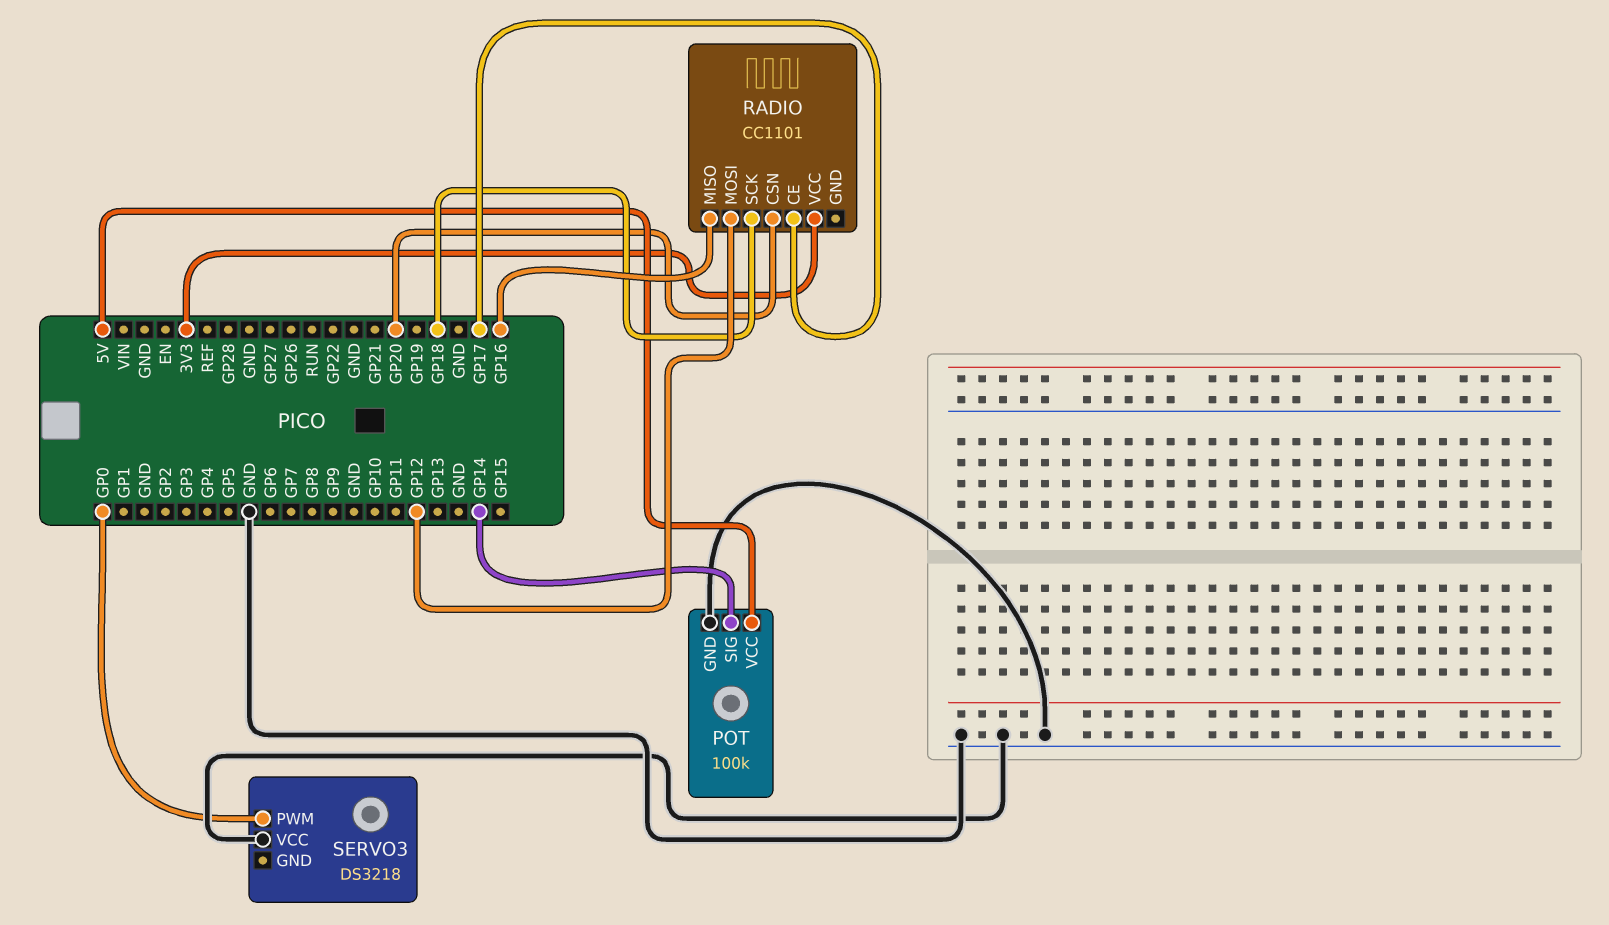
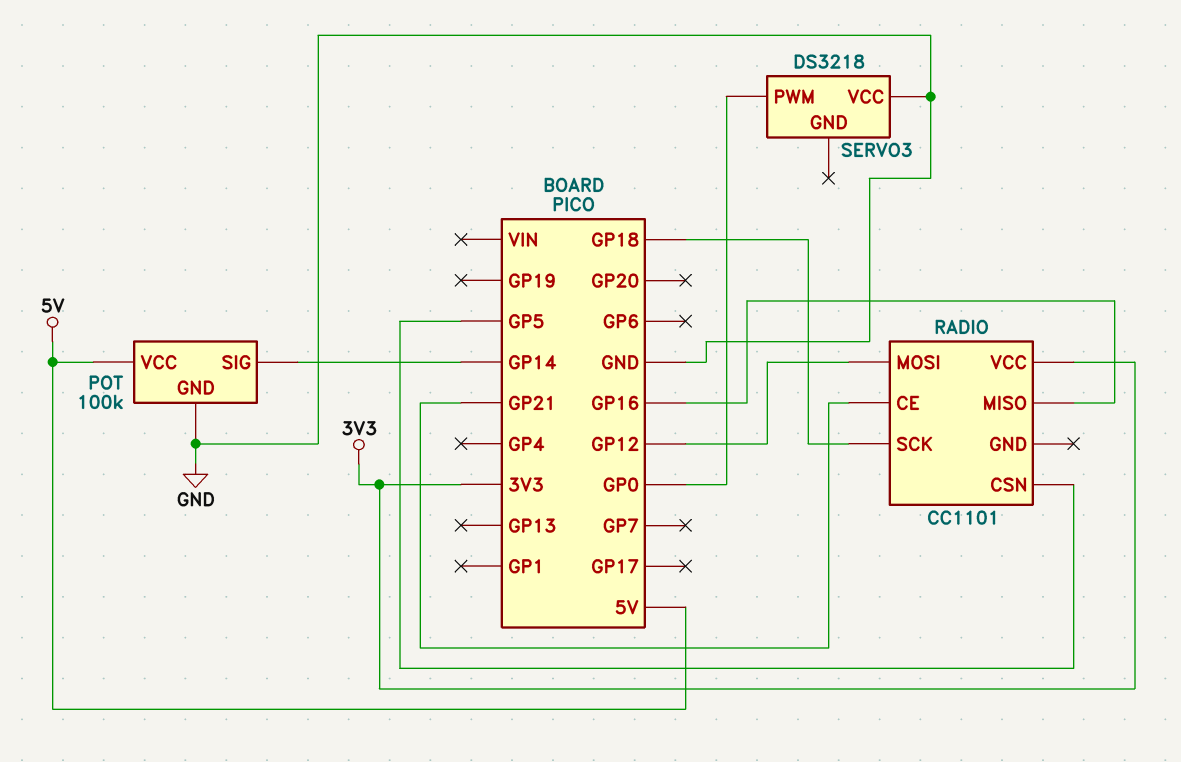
RADIO pin CE: GP17 -> GP21
RADIO pin CSN: GP20 -> GP5

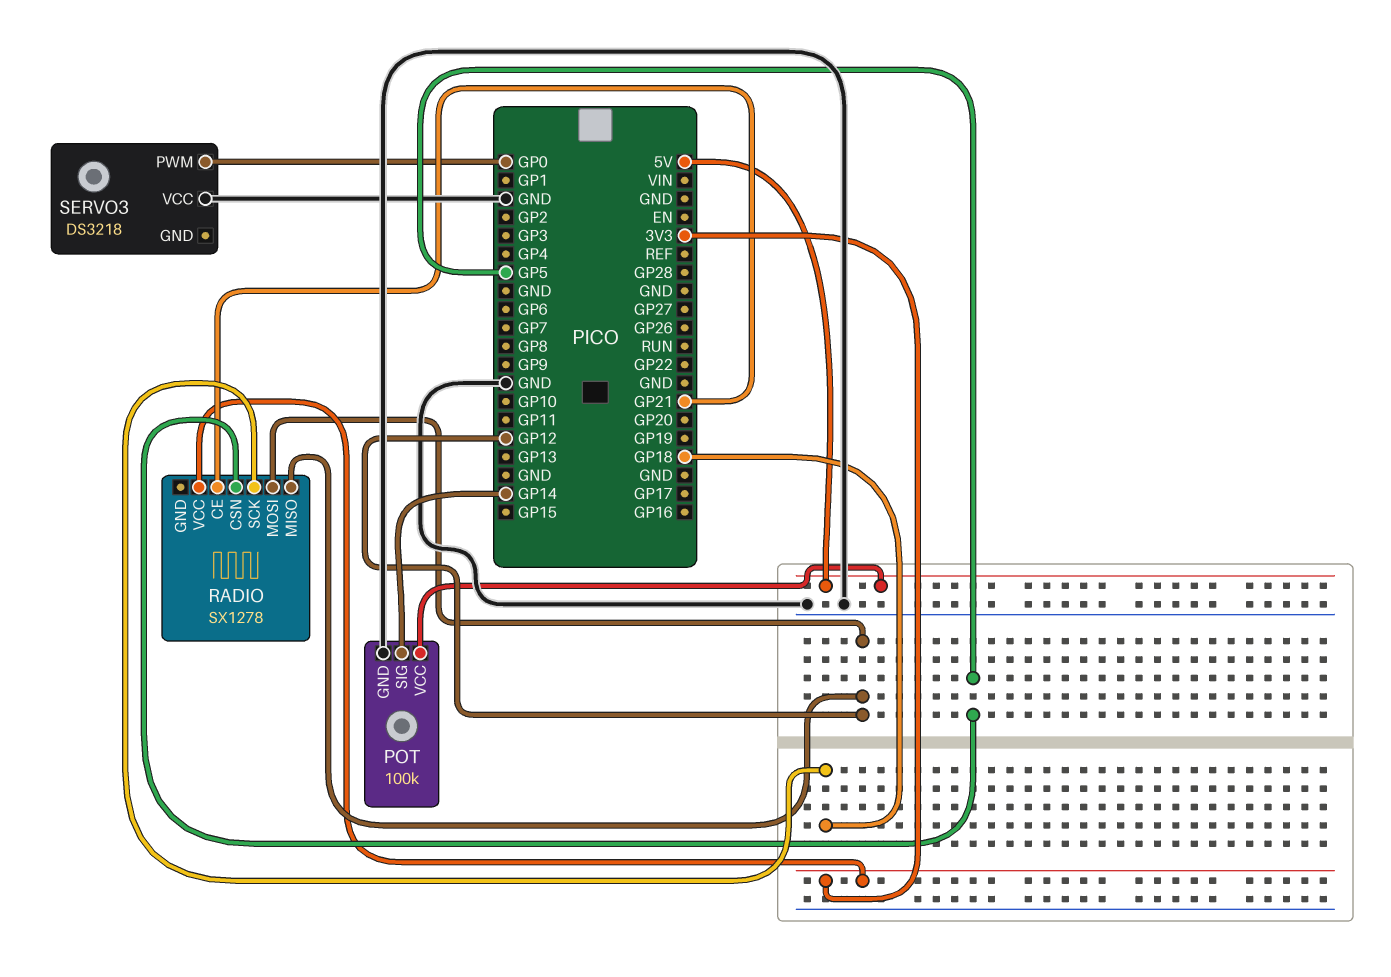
RADIO: CC1101 -> SX1278
RADIO pin MISO: GP16 -> GP12

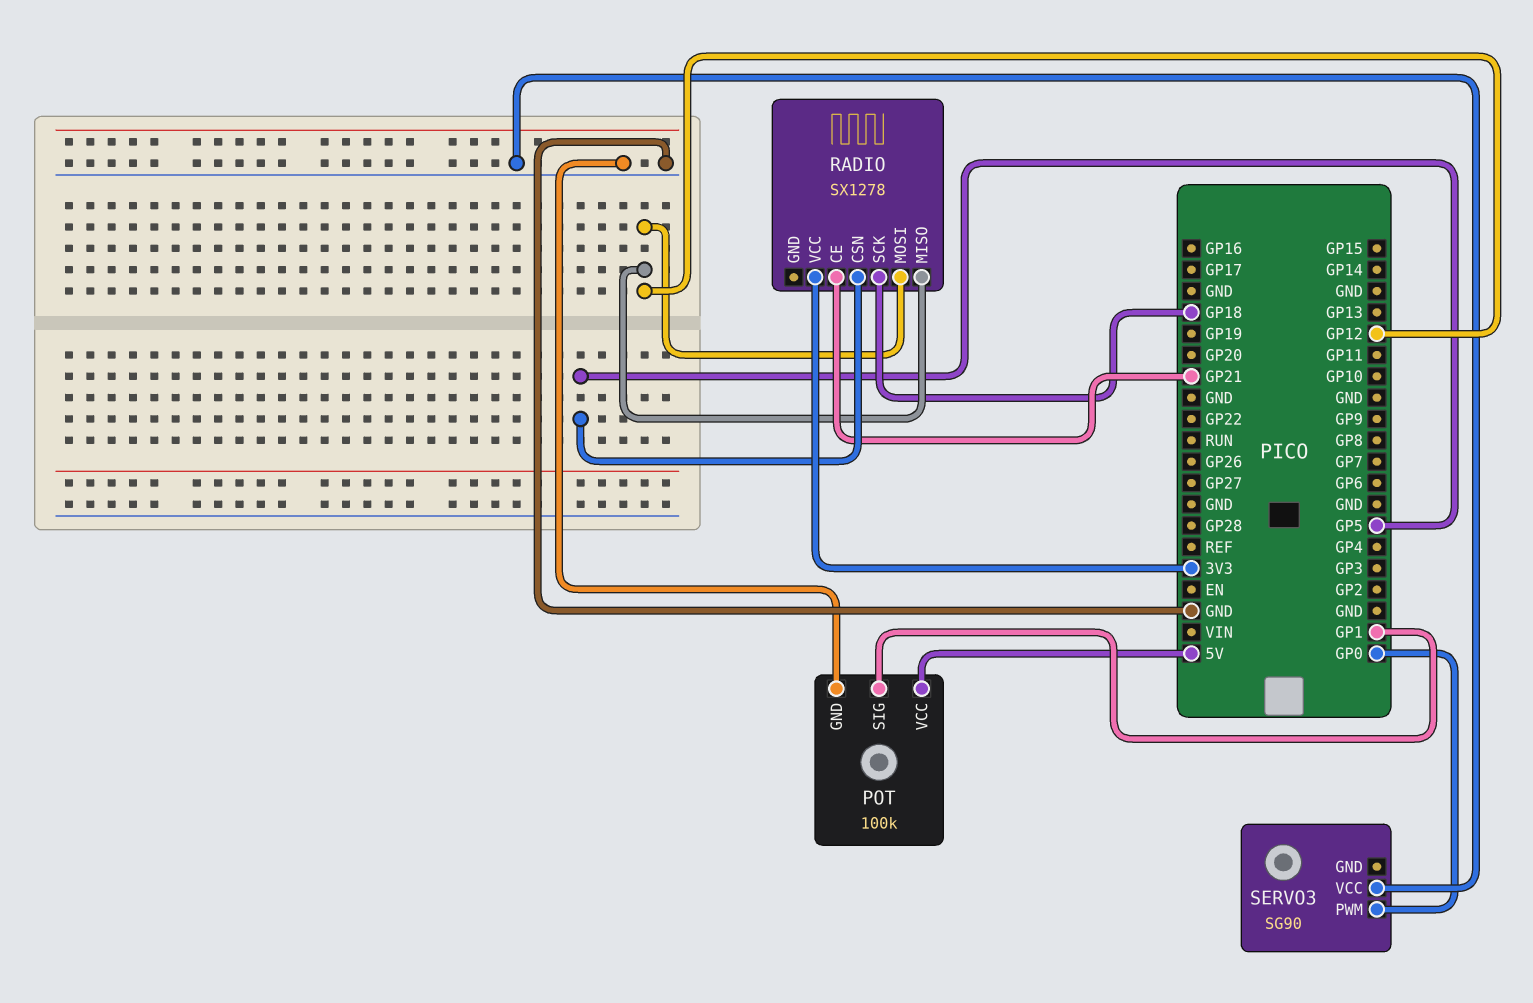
POT pin SIG: GP14 -> GP1
SERVO3: DS3218 -> SG90

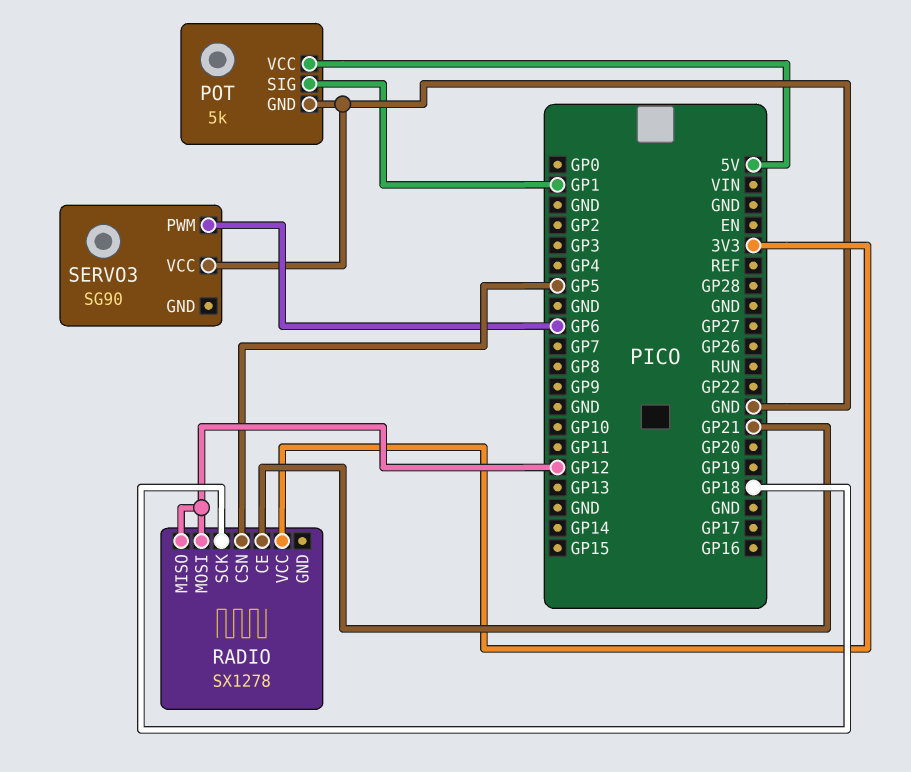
POT: 100k -> 5k
SERVO3 pin PWM: GP0 -> GP6

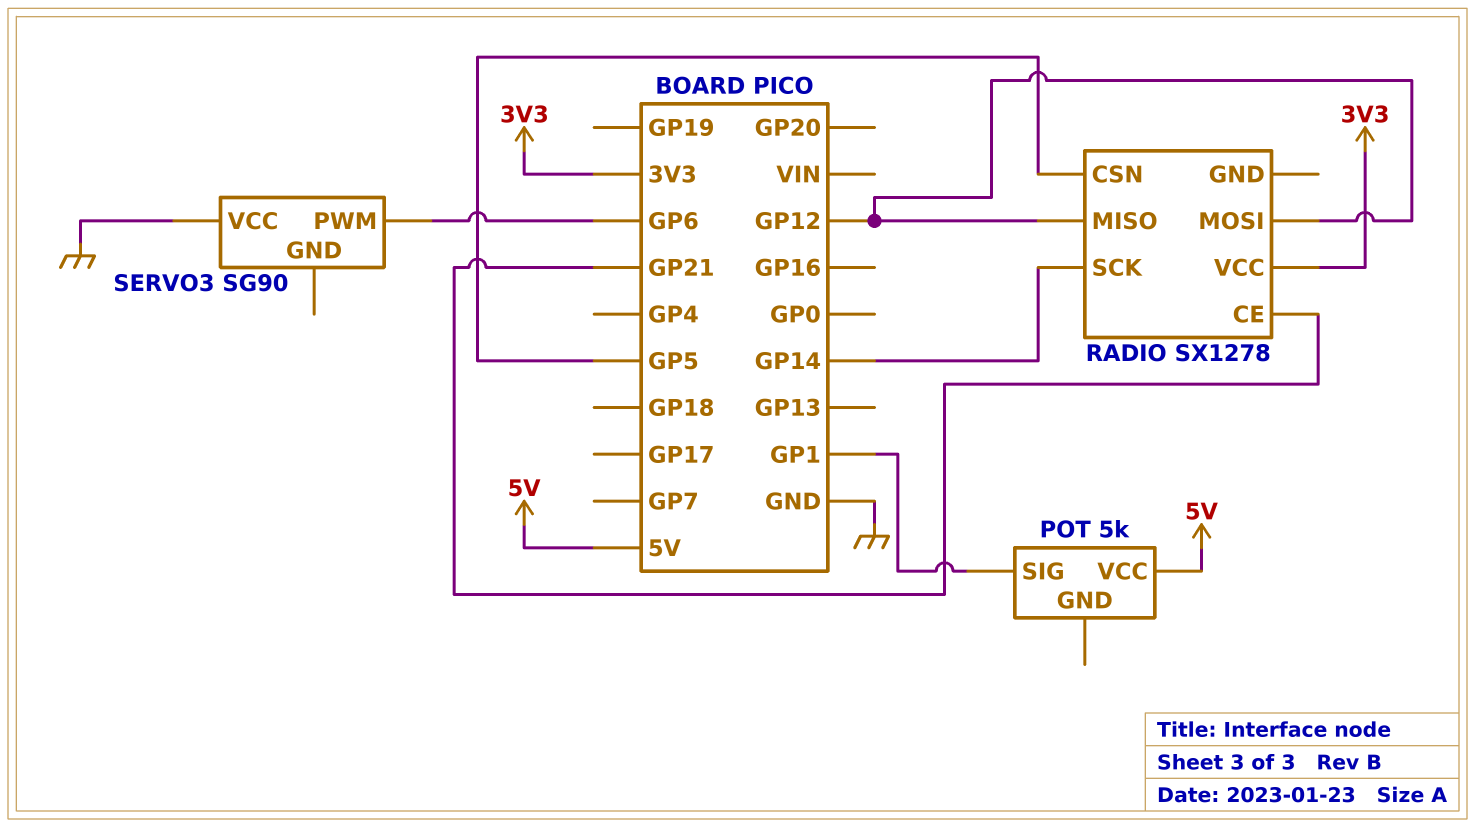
POT pin GND: GND -> none
RADIO pin SCK: GP18 -> GP14

